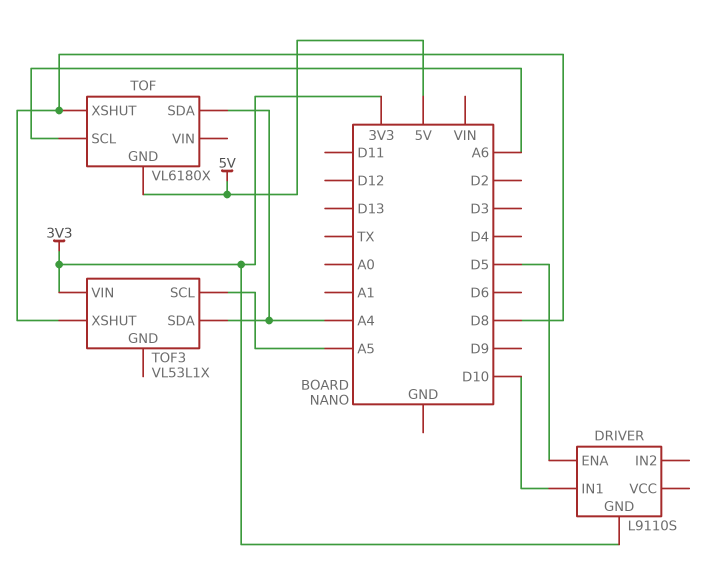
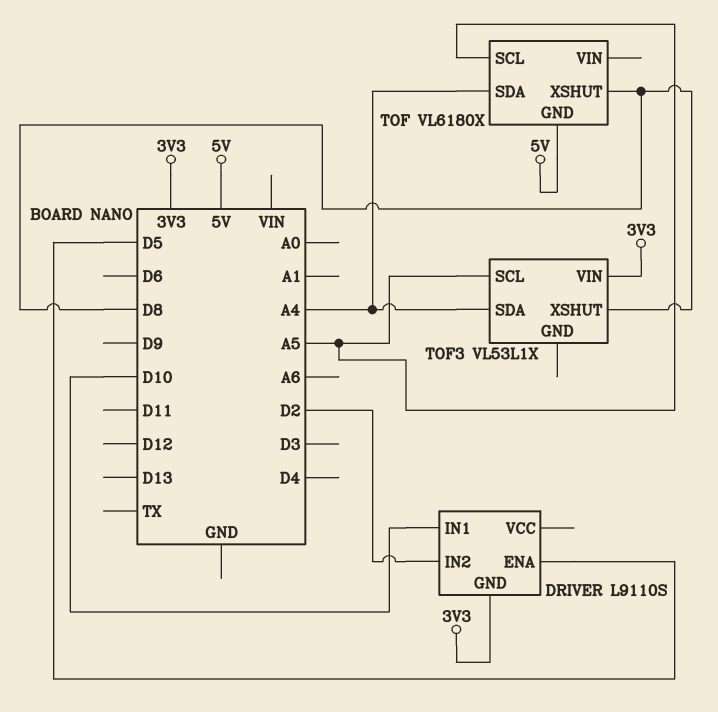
DRIVER pin IN2: none -> D2
TOF pin SCL: A6 -> A5

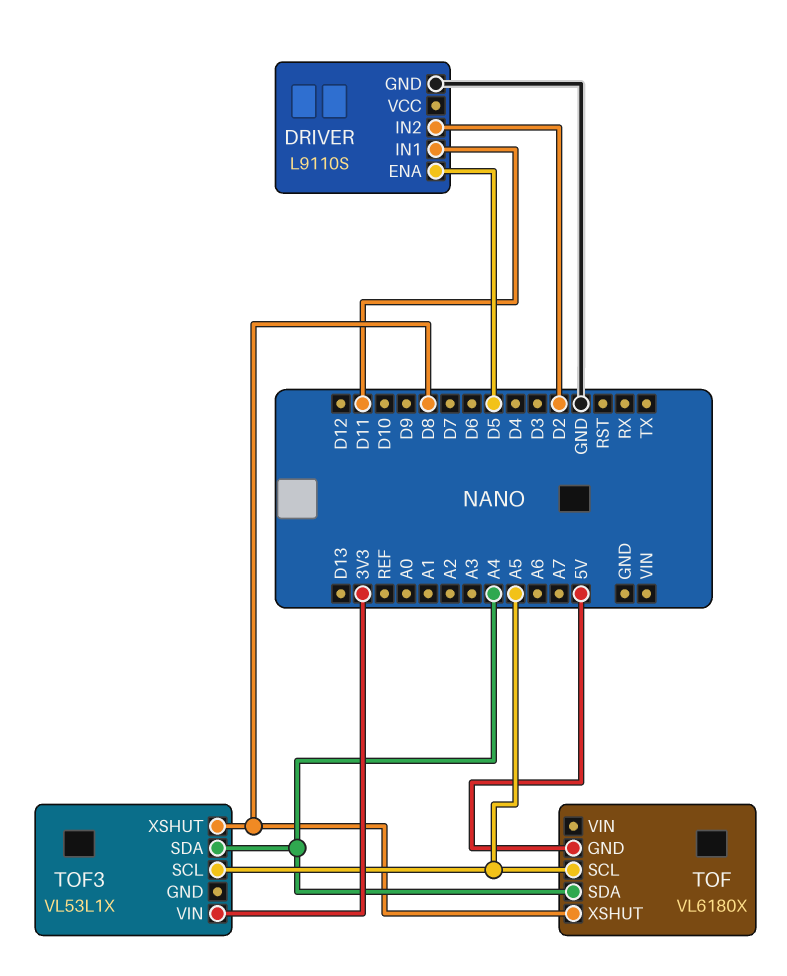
DRIVER pin GND: 3V3 -> GND
DRIVER pin IN1: D10 -> D11

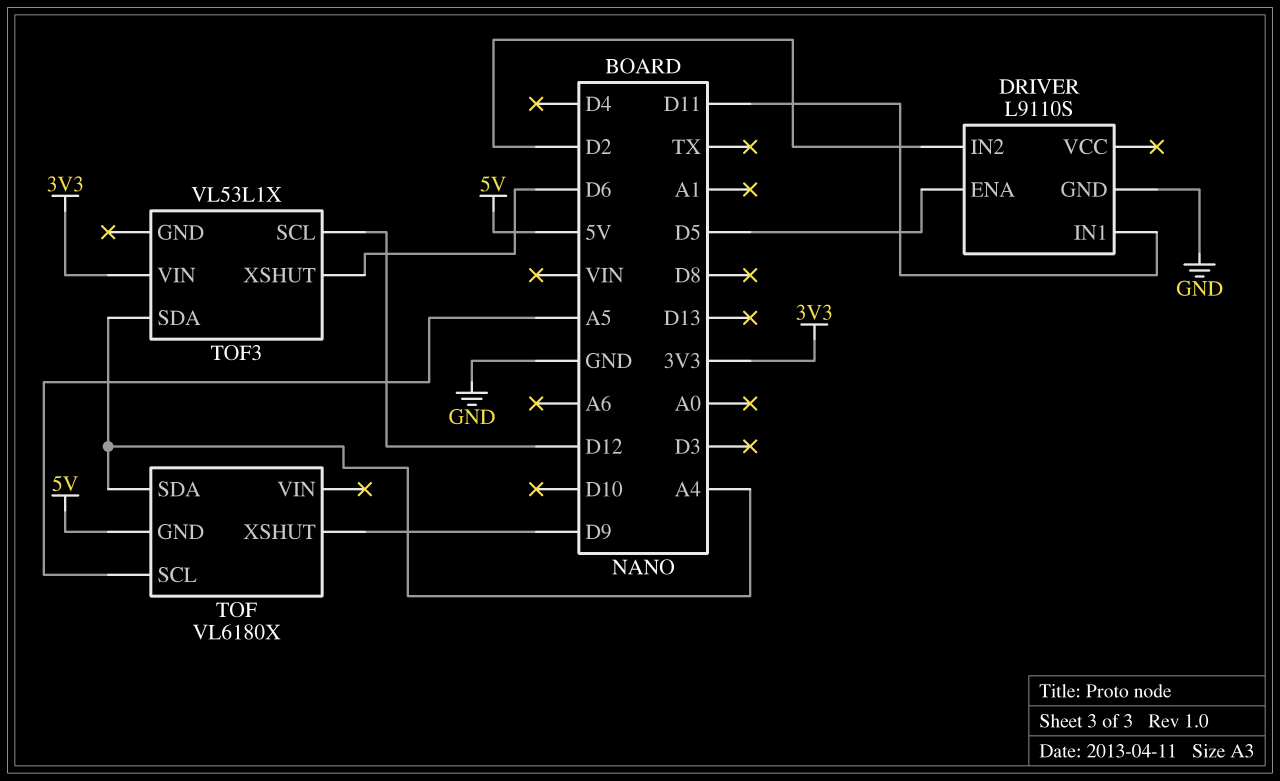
TOF pin XSHUT: D8 -> D9
TOF3 pin SCL: A5 -> D12
TOF3 pin XSHUT: D8 -> D6

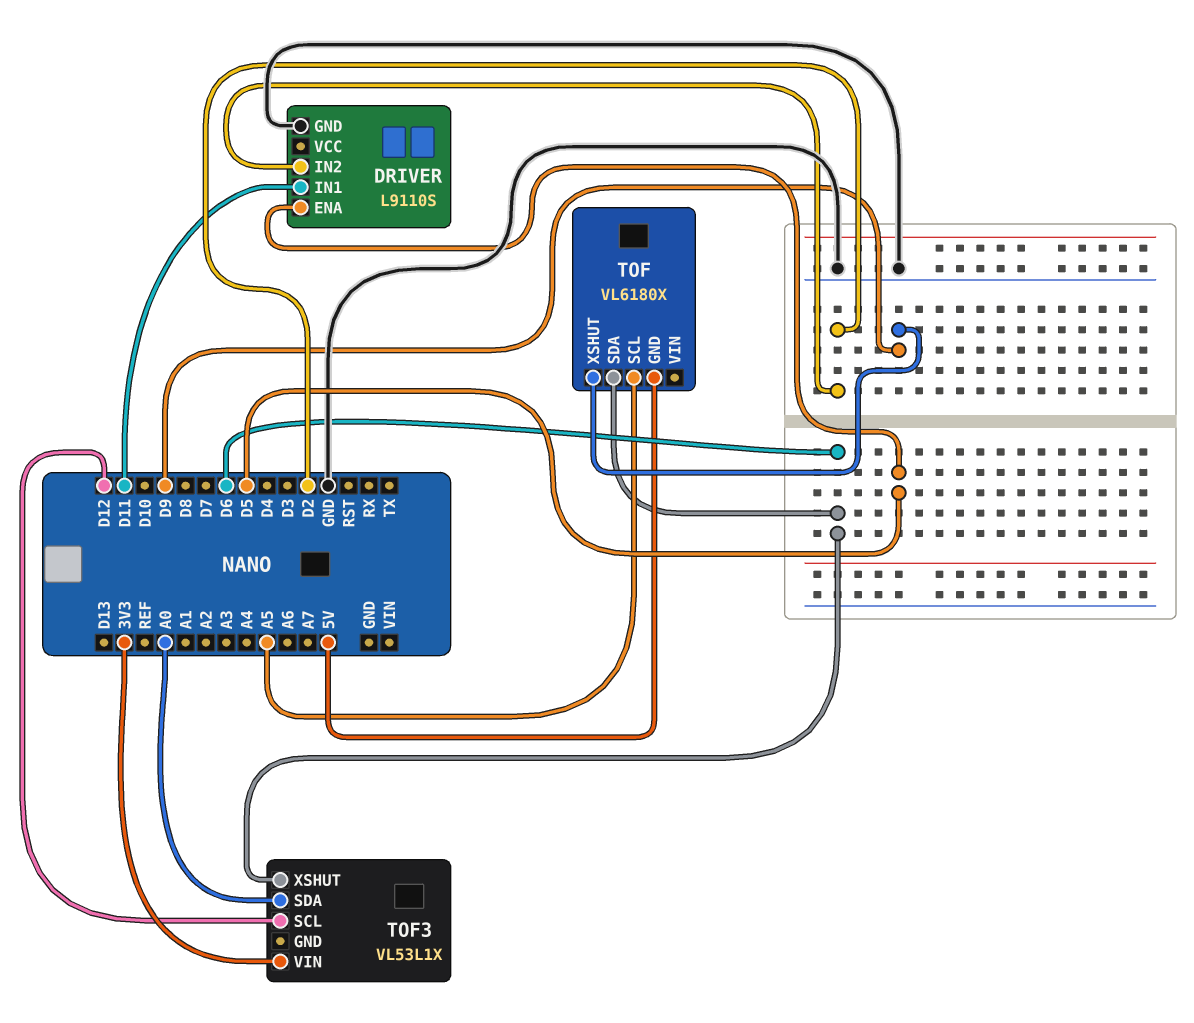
TOF pin SDA: A4 -> D6
TOF3 pin SDA: A4 -> A0

